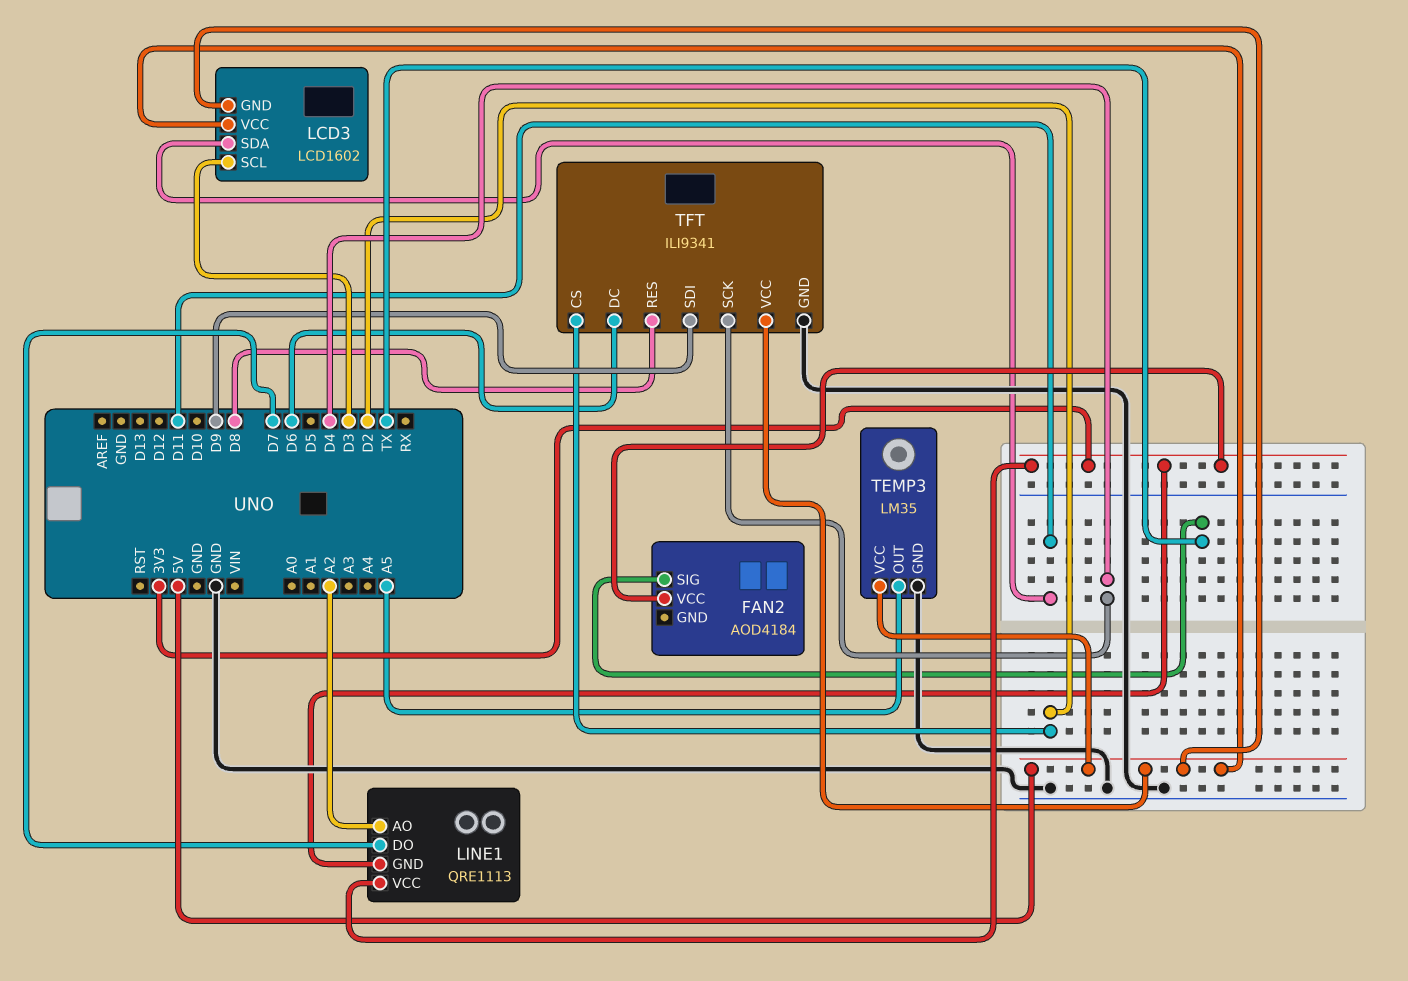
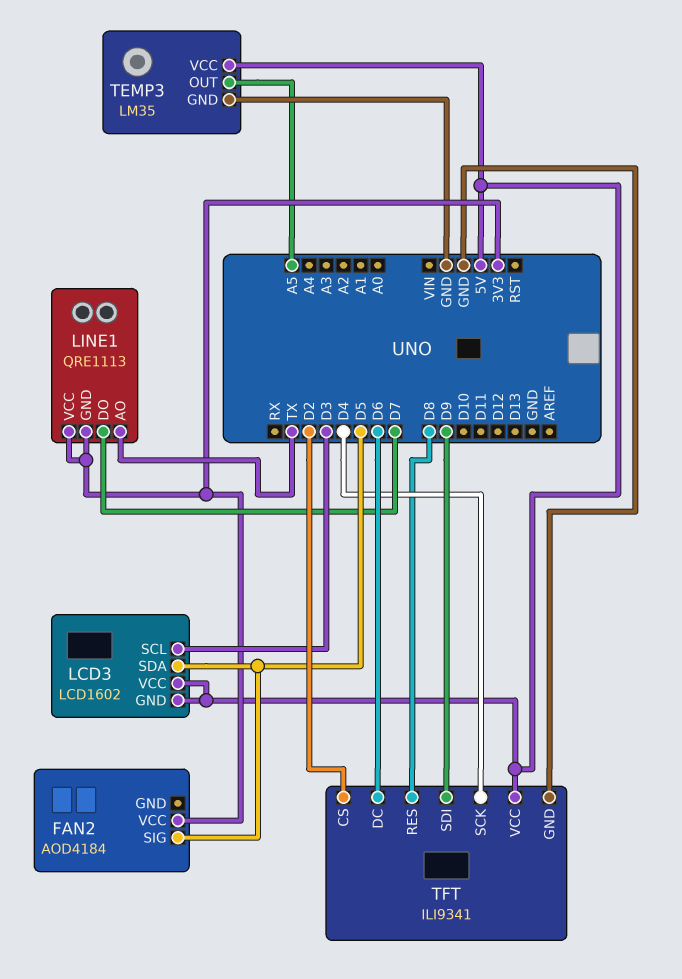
FAN2 pin SIG: TX -> D5
LCD3 pin SDA: D11 -> D5
LINE1 pin AO: A2 -> TX

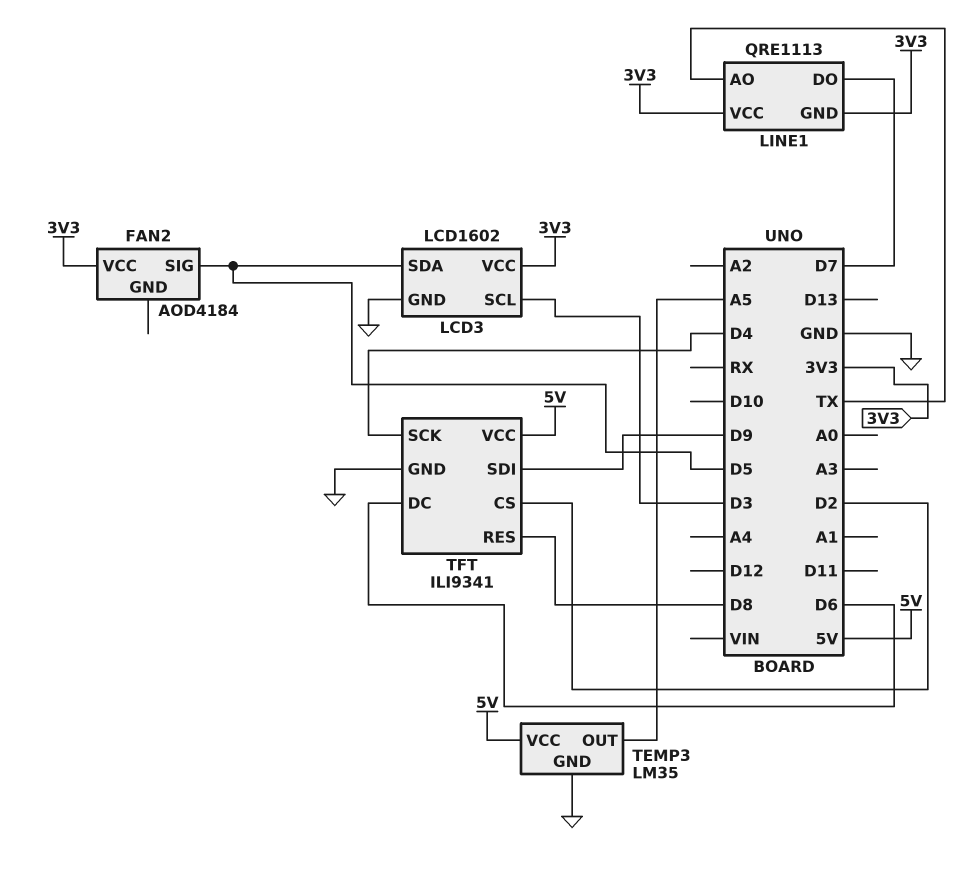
LCD3 pin GND: 5V -> GND
LCD3 pin VCC: 5V -> 3V3

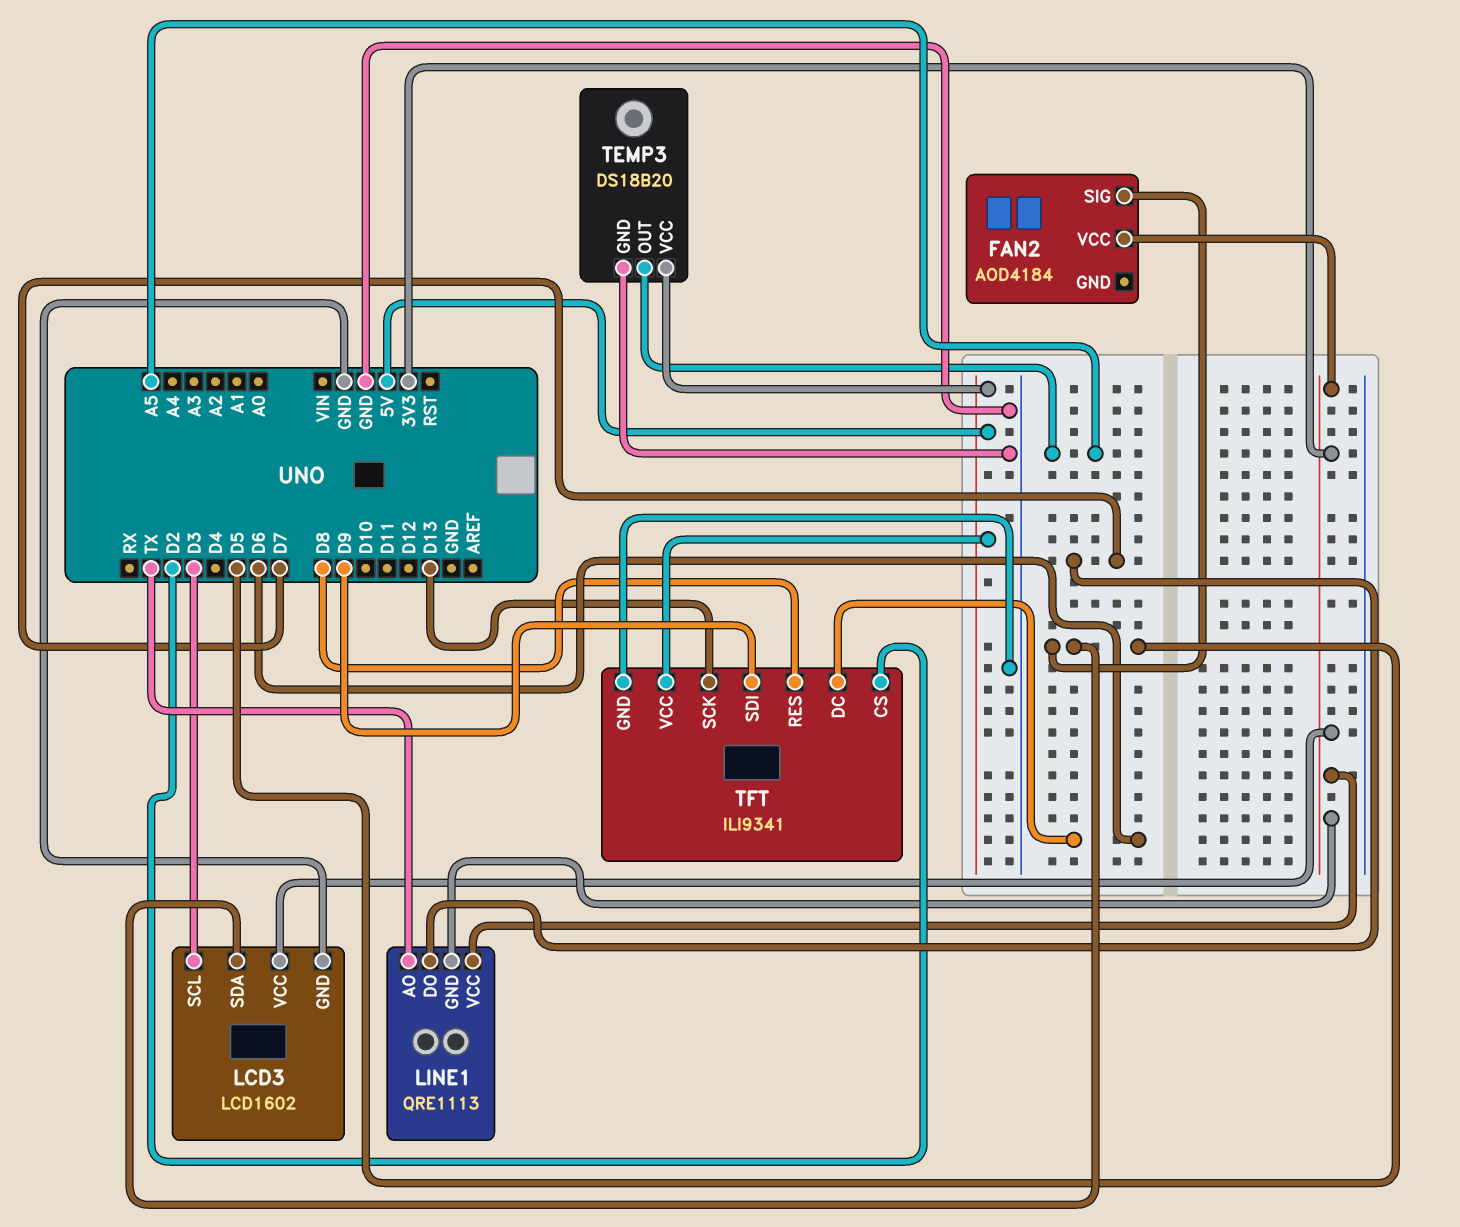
TEMP3: LM35 -> DS18B20
TFT pin SCK: D4 -> D13

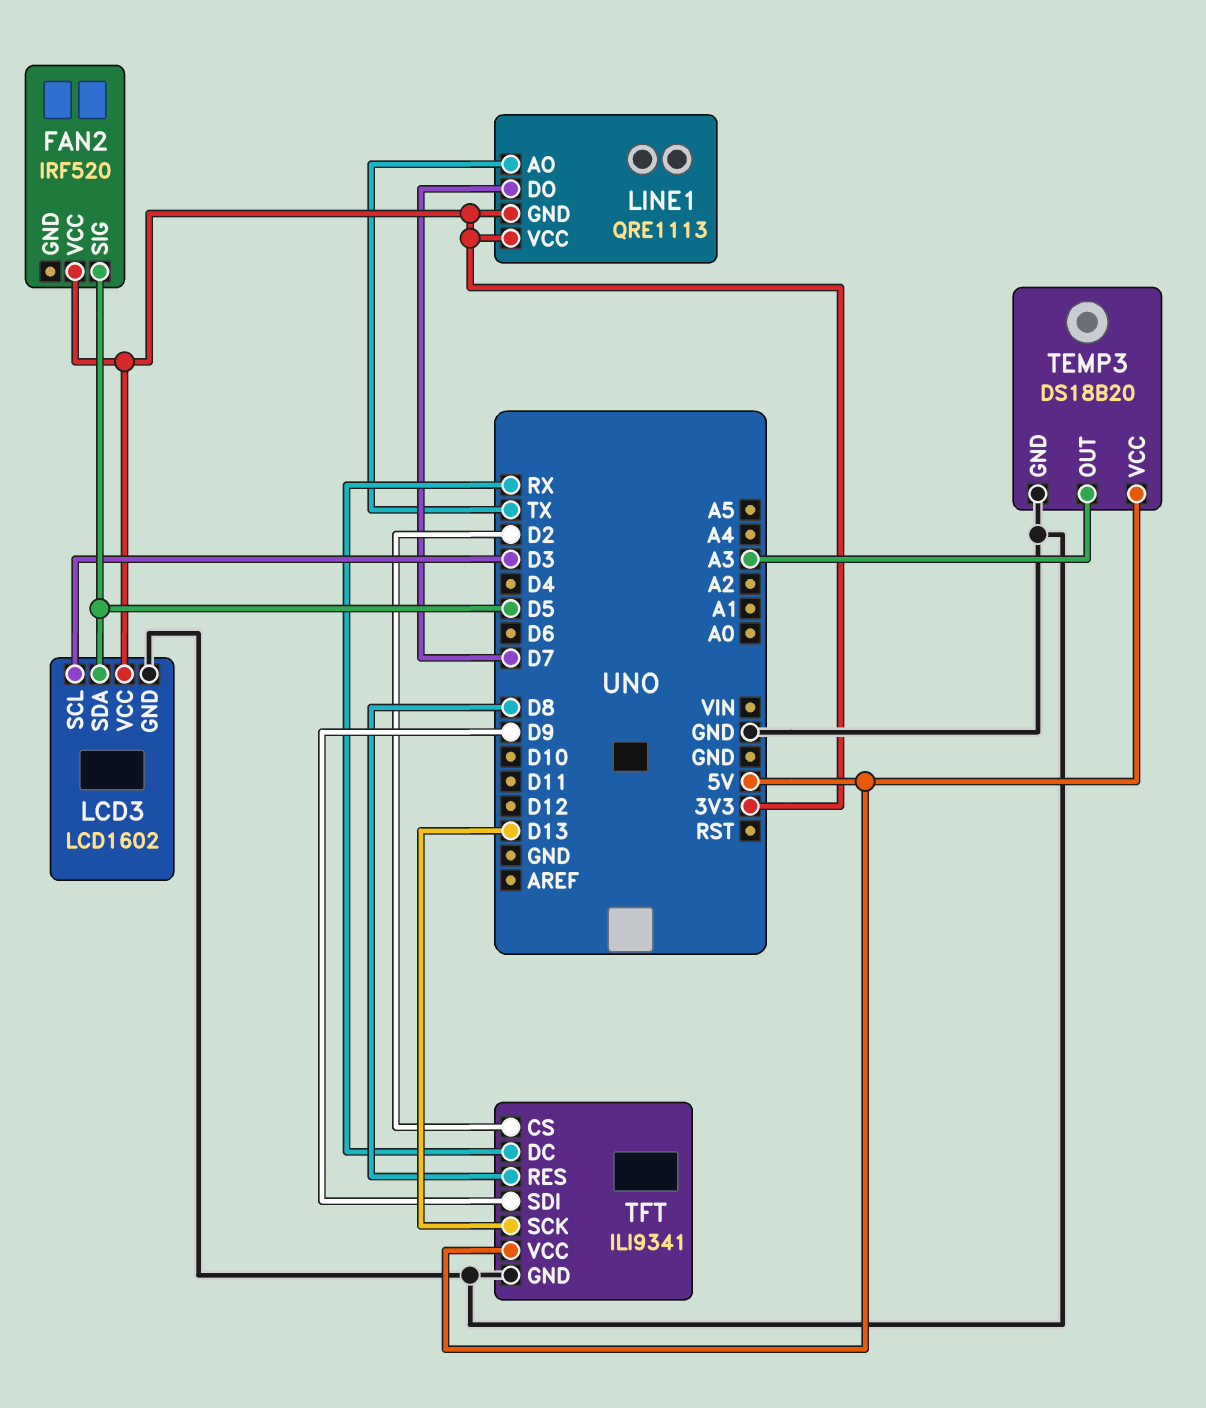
FAN2: AOD4184 -> IRF520
TEMP3 pin OUT: A5 -> A3
TFT pin DC: D6 -> RX

